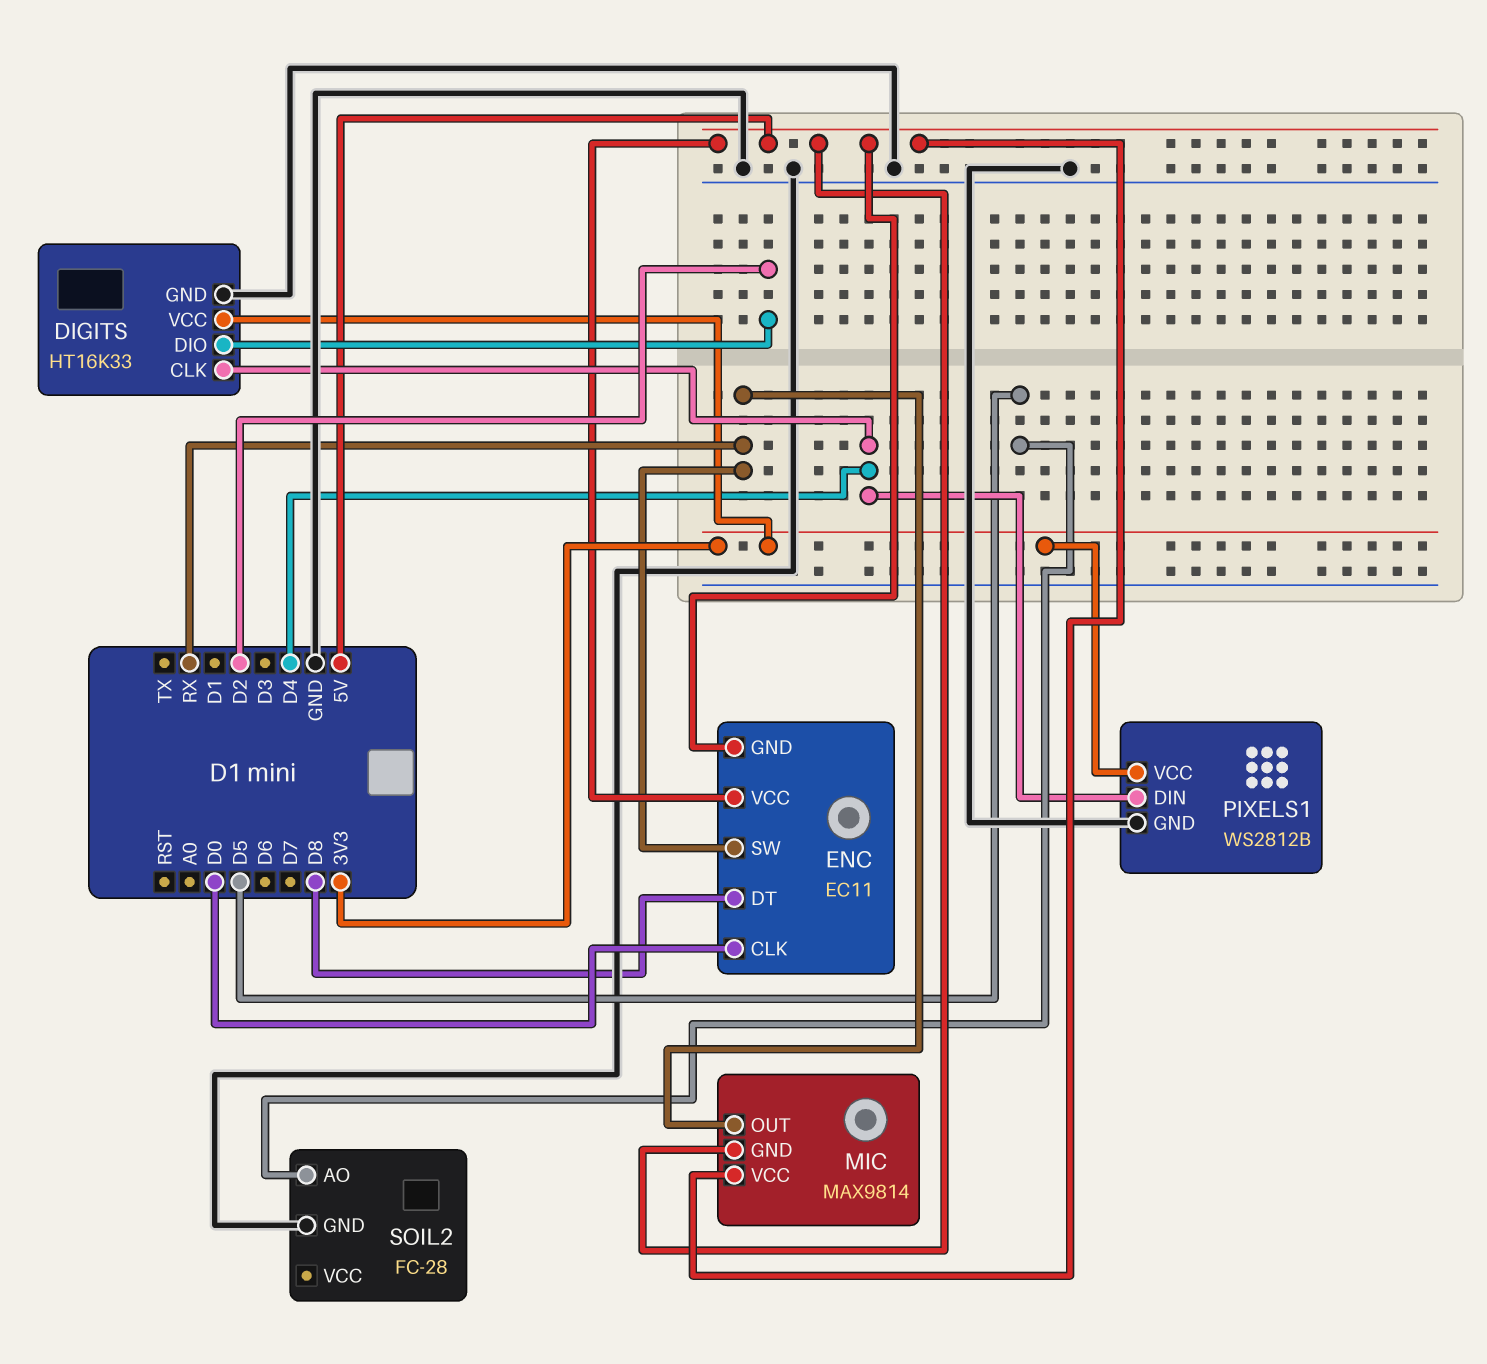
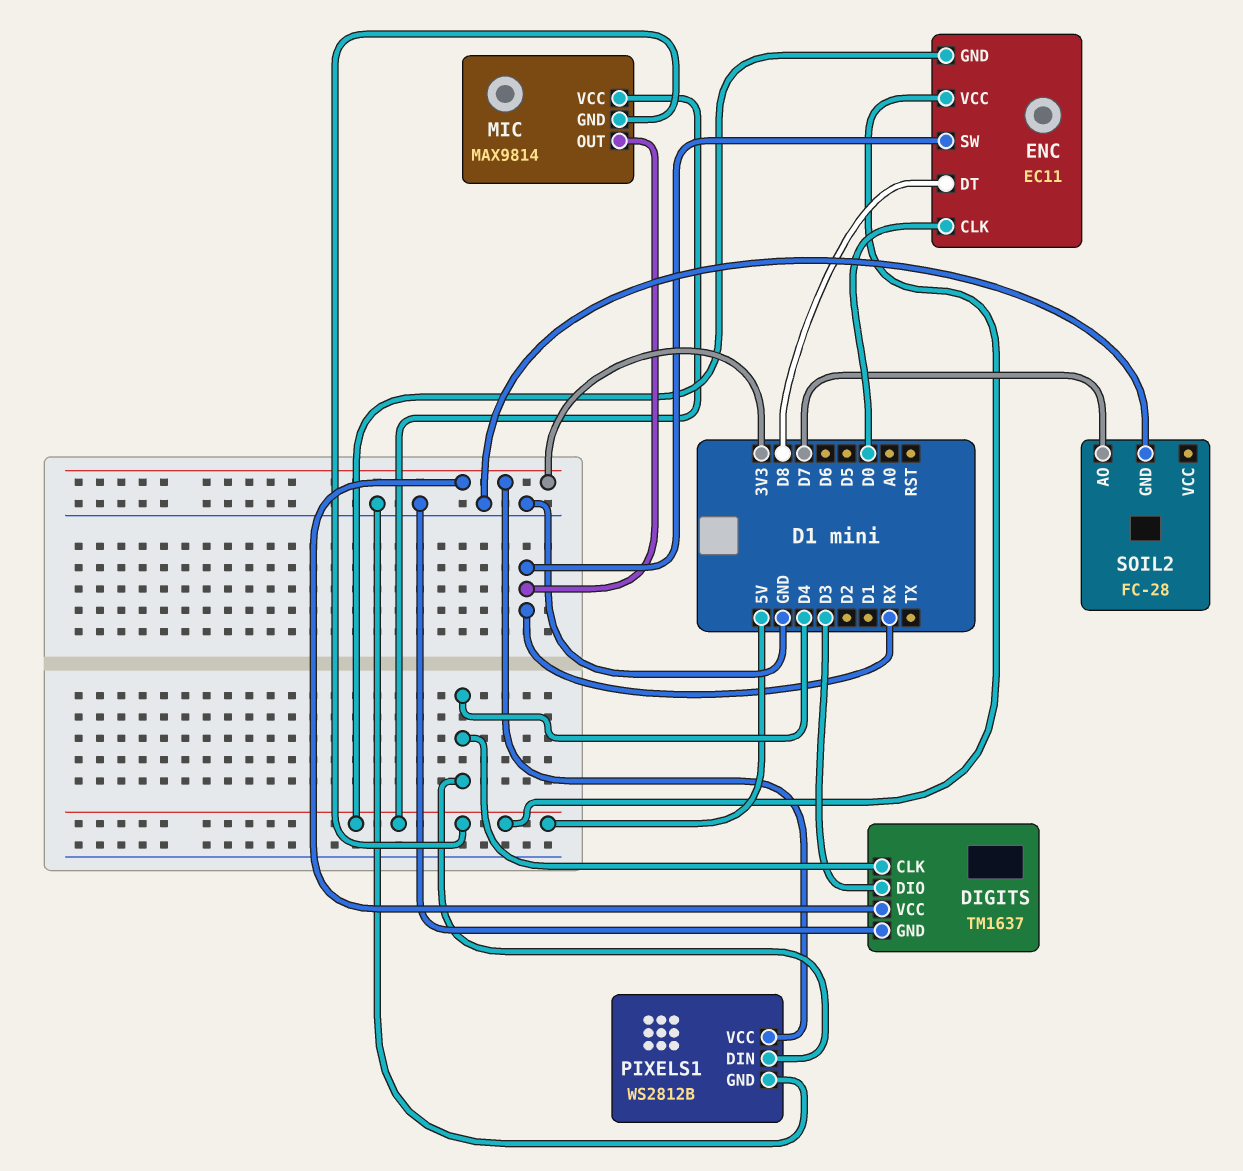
DIGITS: HT16K33 -> TM1637
DIGITS pin DIO: D2 -> D3
SOIL2 pin AO: D5 -> D7

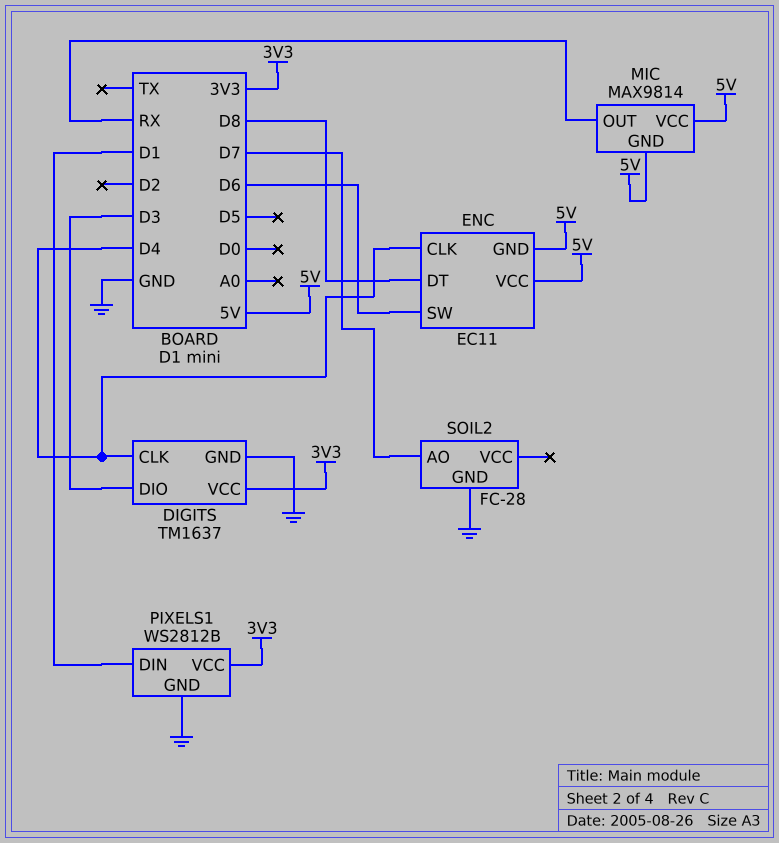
ENC pin CLK: D0 -> D4
ENC pin SW: RX -> D6
PIXELS1 pin DIN: D4 -> D1

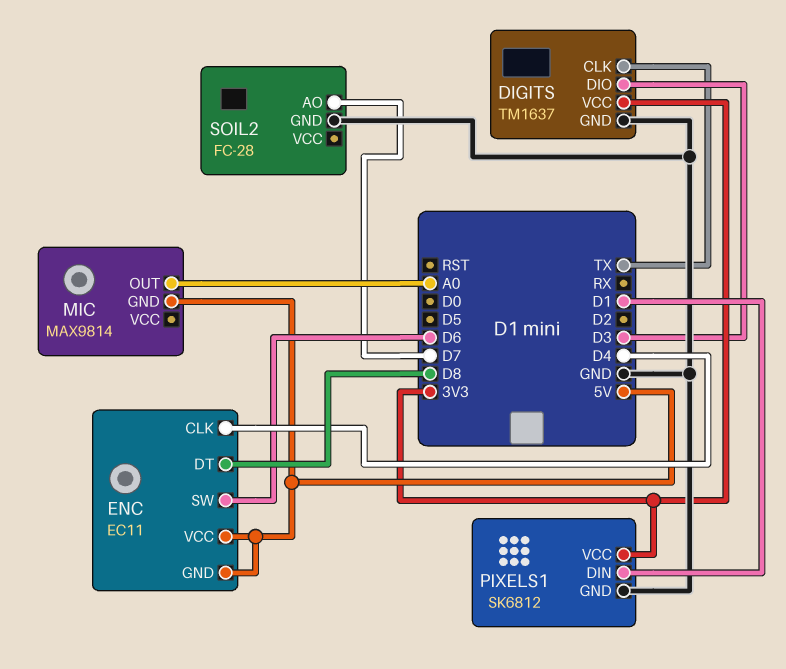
DIGITS pin CLK: D4 -> TX
MIC pin OUT: RX -> A0
MIC pin VCC: 5V -> none
PIXELS1: WS2812B -> SK6812

